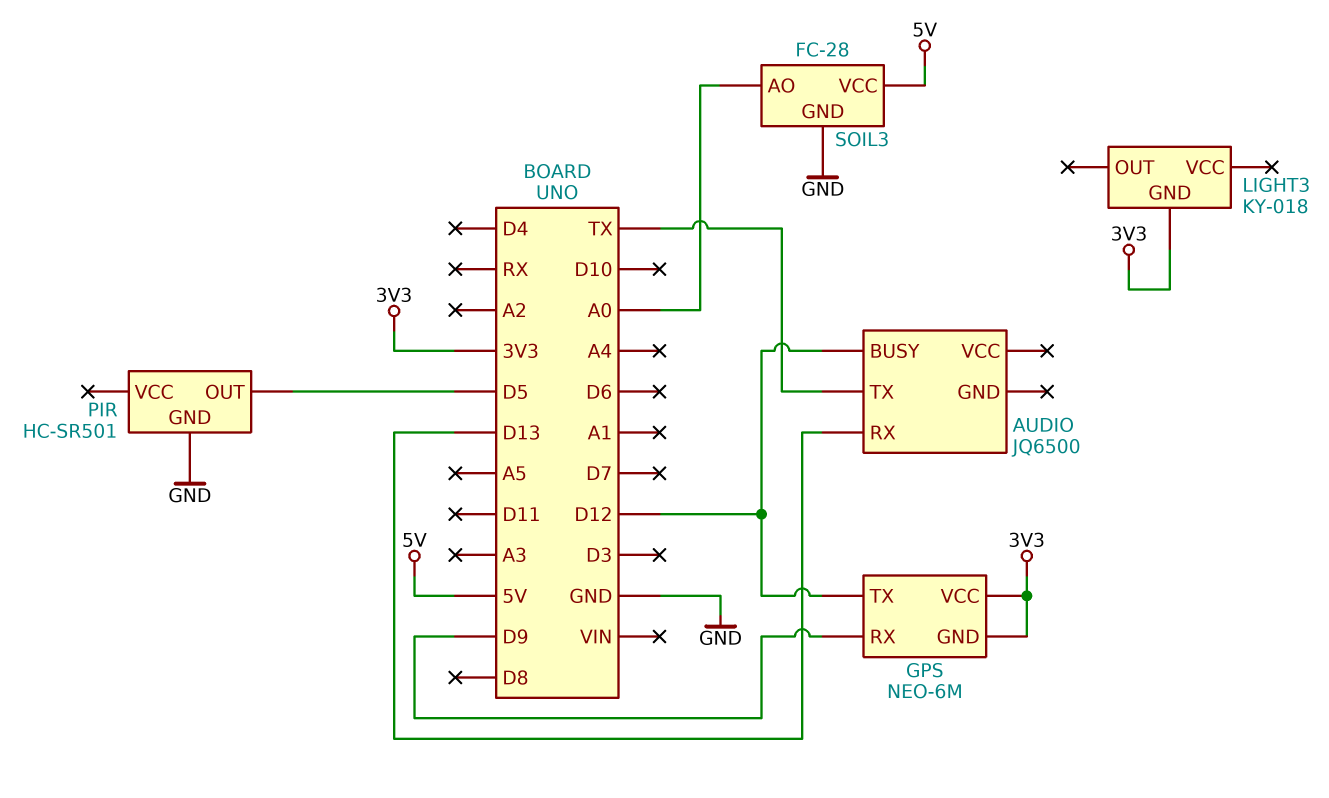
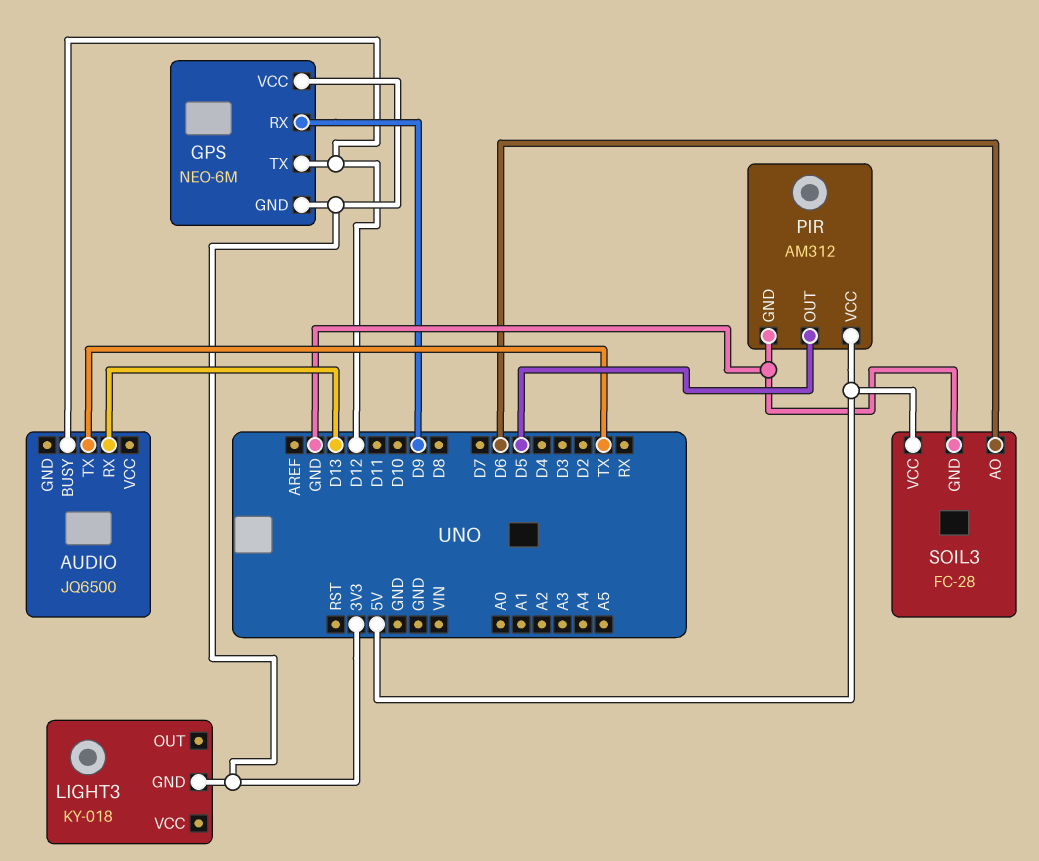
PIR: HC-SR501 -> AM312
PIR pin VCC: none -> 5V
SOIL3 pin AO: A0 -> D6

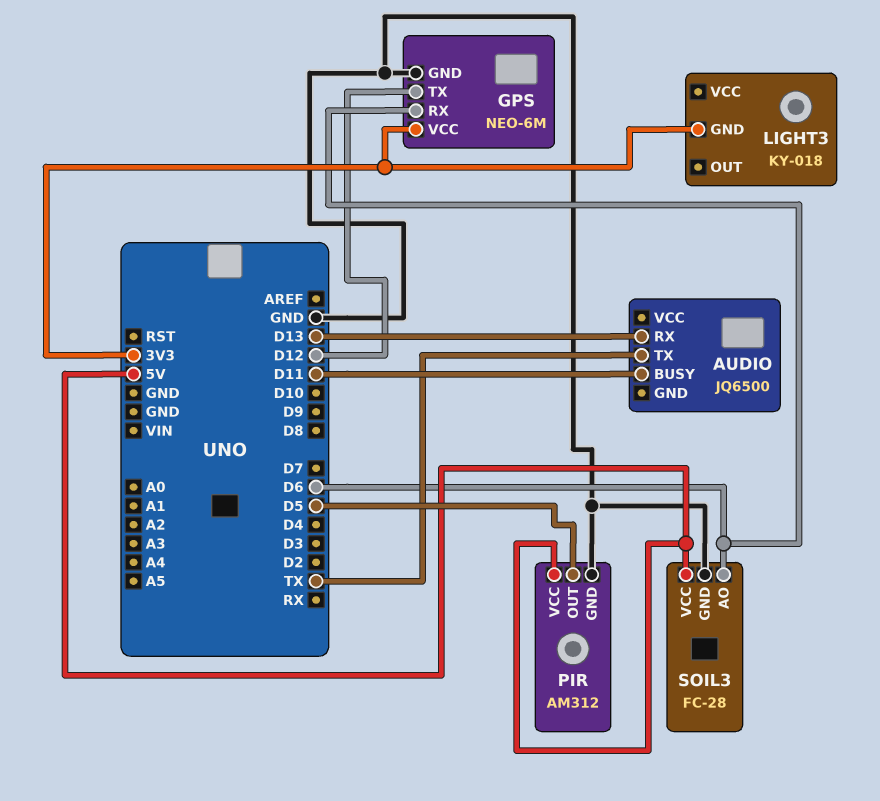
AUDIO pin BUSY: D12 -> D11
GPS pin GND: 3V3 -> GND
GPS pin RX: D9 -> D6

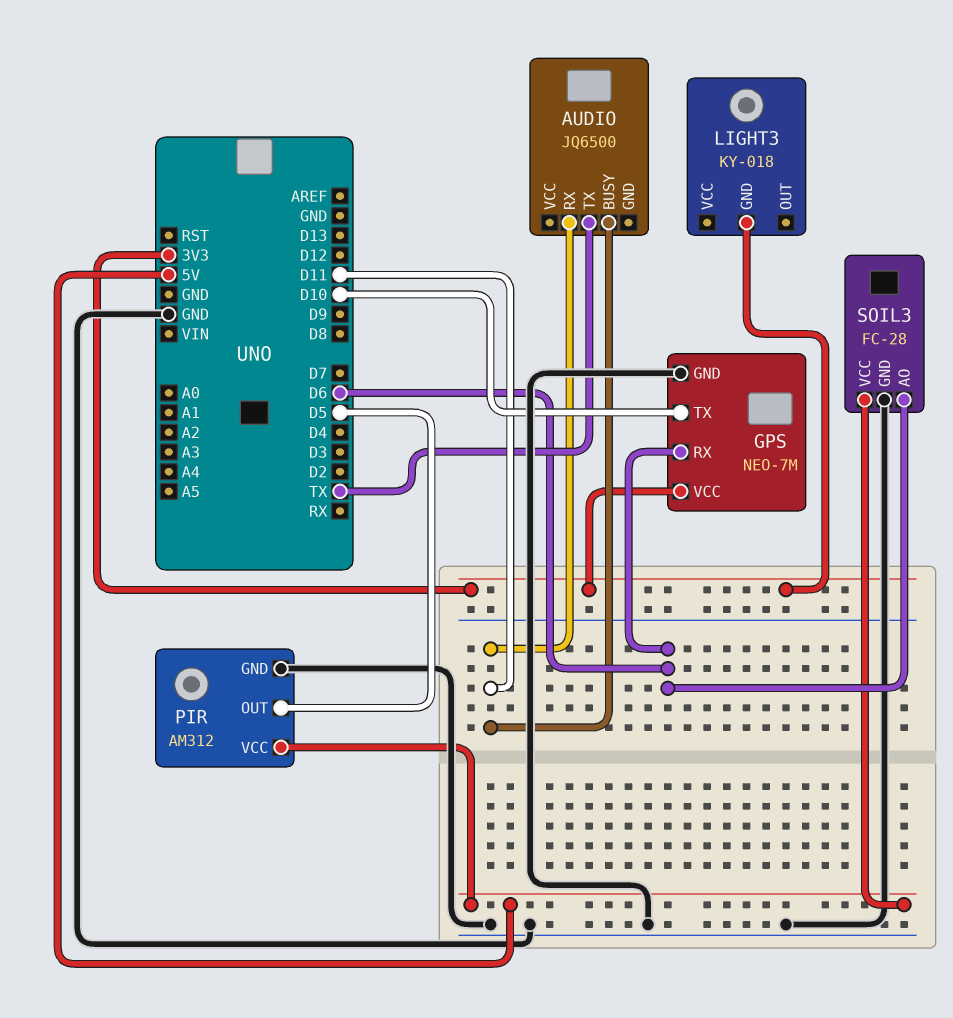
AUDIO pin RX: D13 -> D11
GPS: NEO-6M -> NEO-7M
GPS pin TX: D12 -> D10

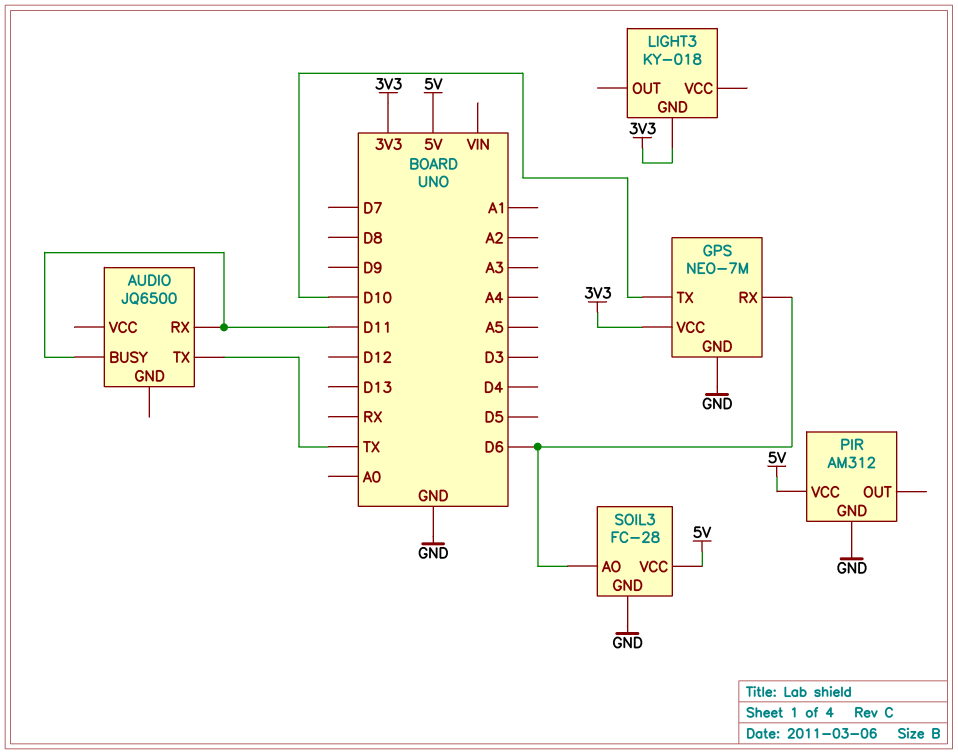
PIR pin OUT: D5 -> none

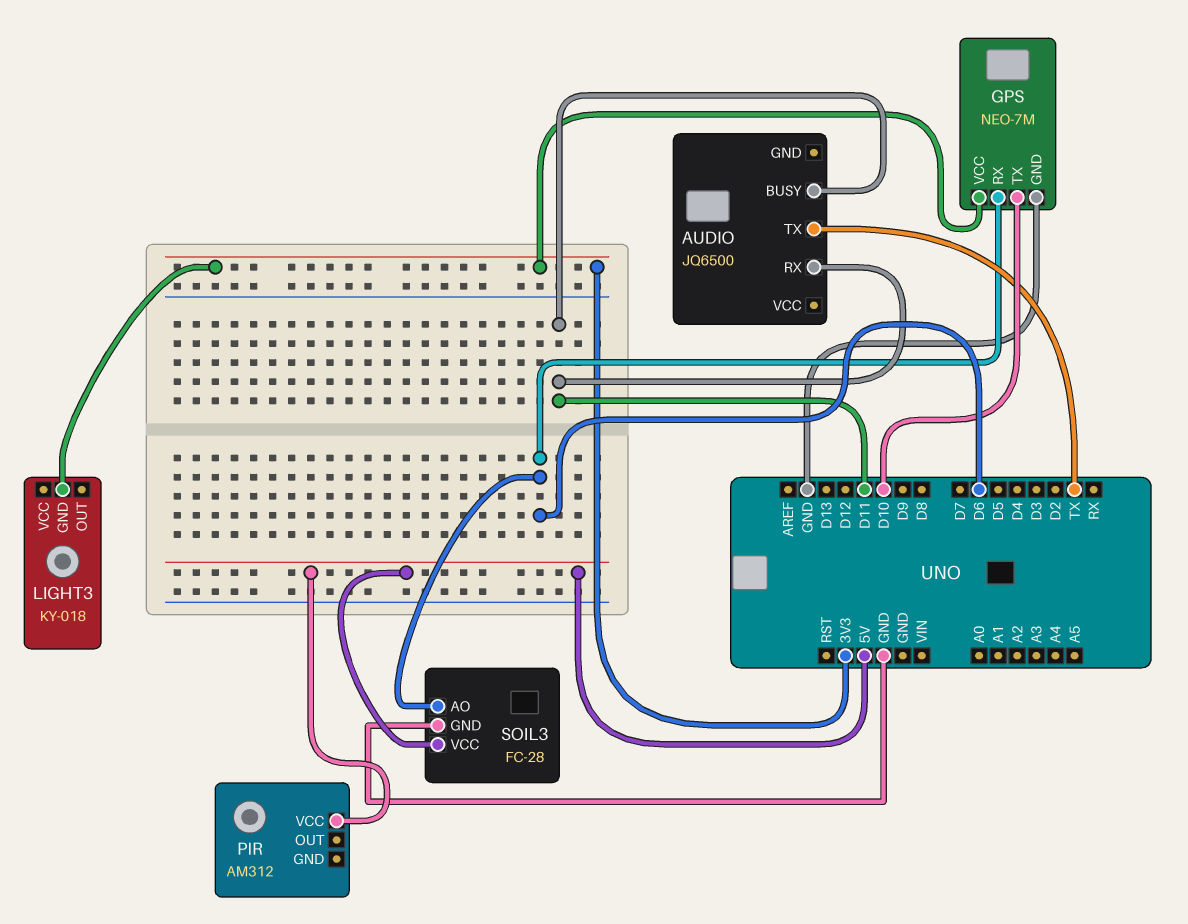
PIR pin GND: GND -> none

